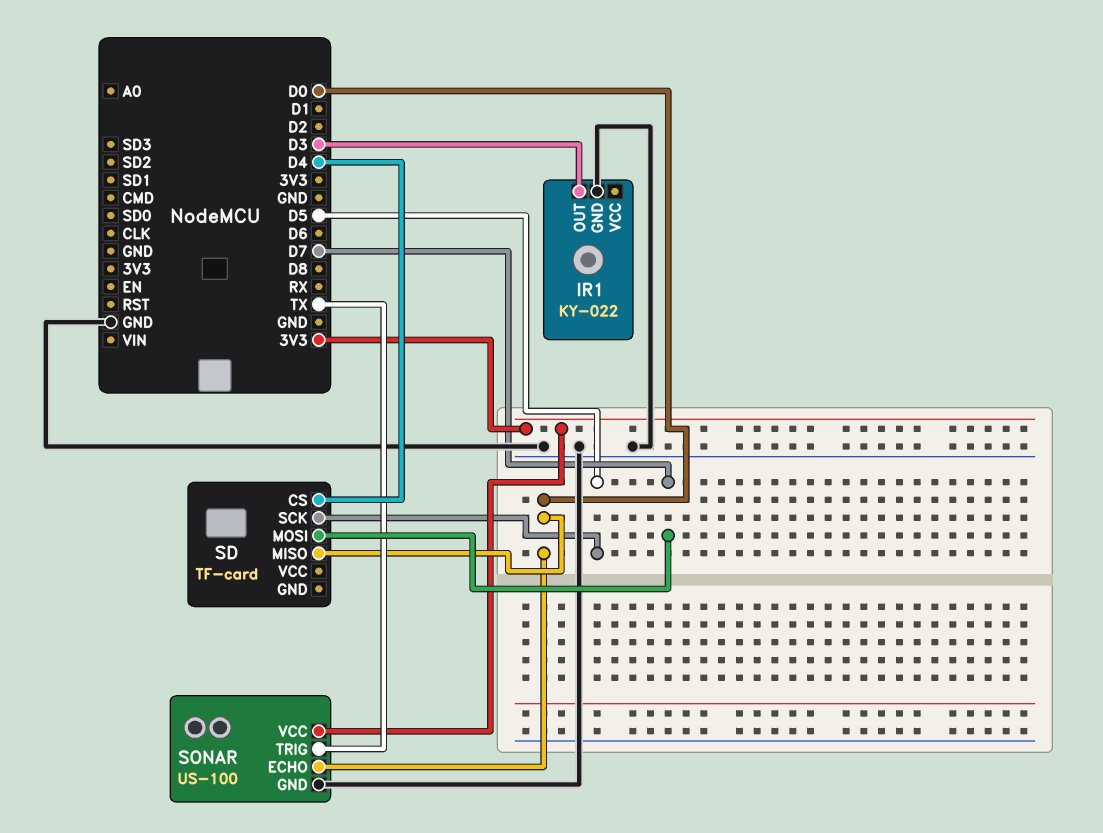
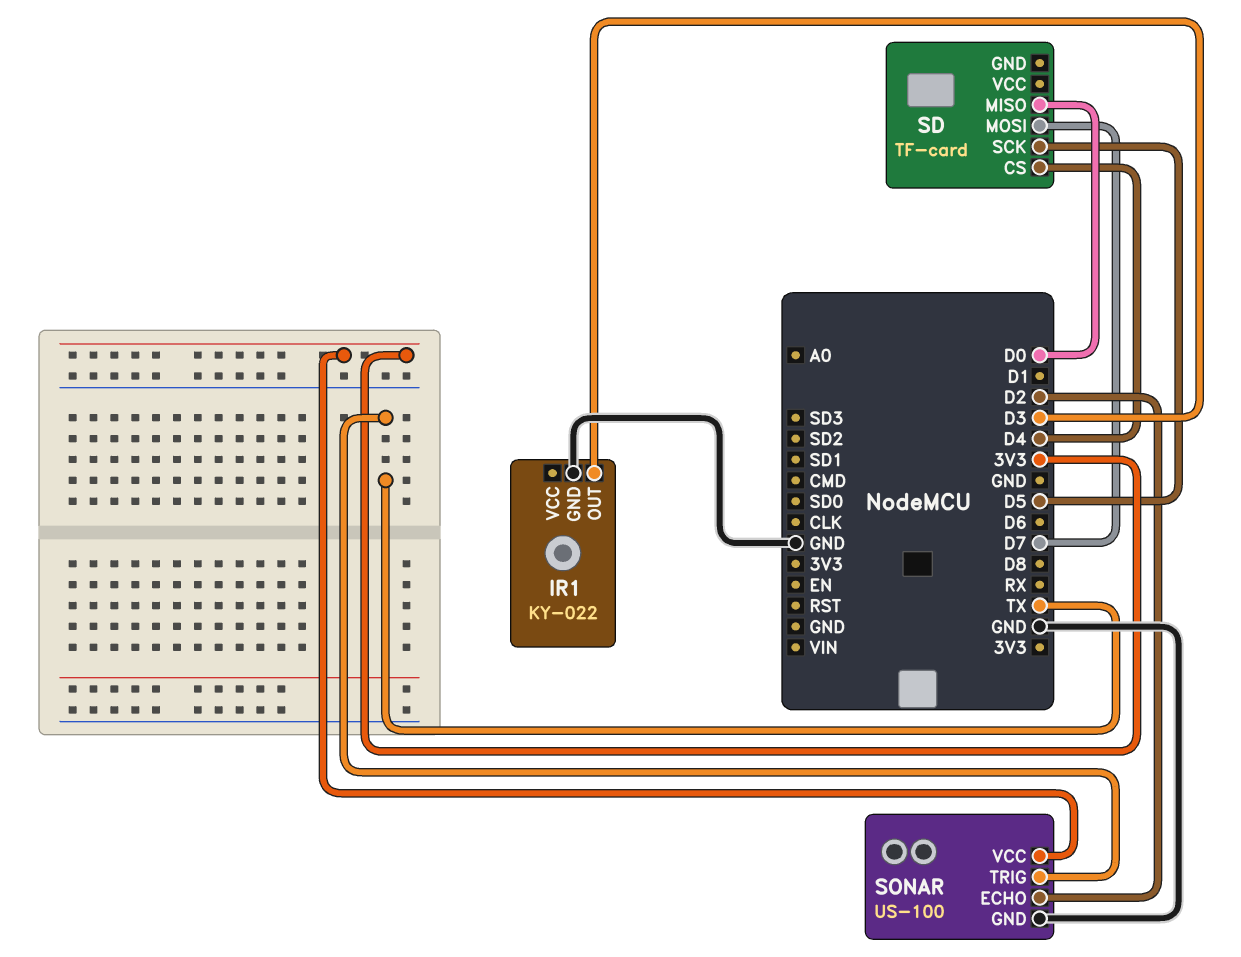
SONAR pin ECHO: D0 -> D2

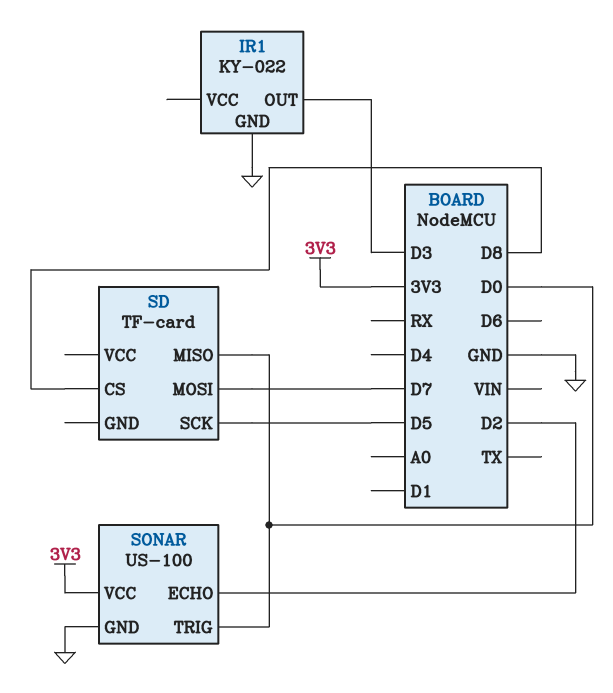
SD pin CS: D4 -> D8
SONAR pin TRIG: TX -> D0

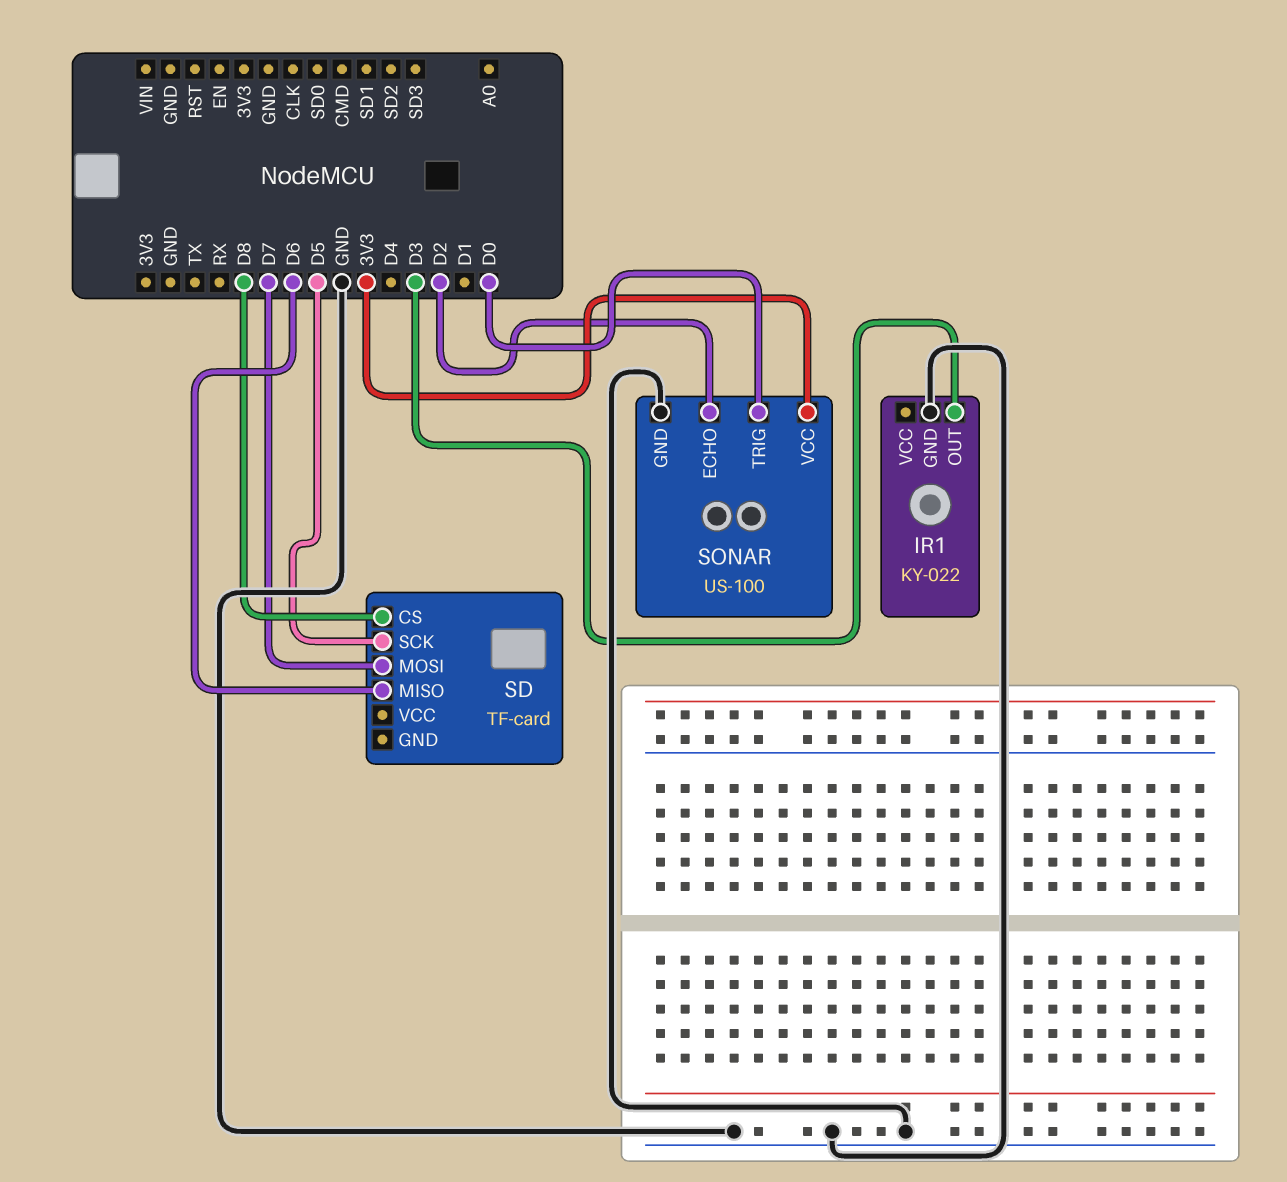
SD pin MISO: D0 -> D6

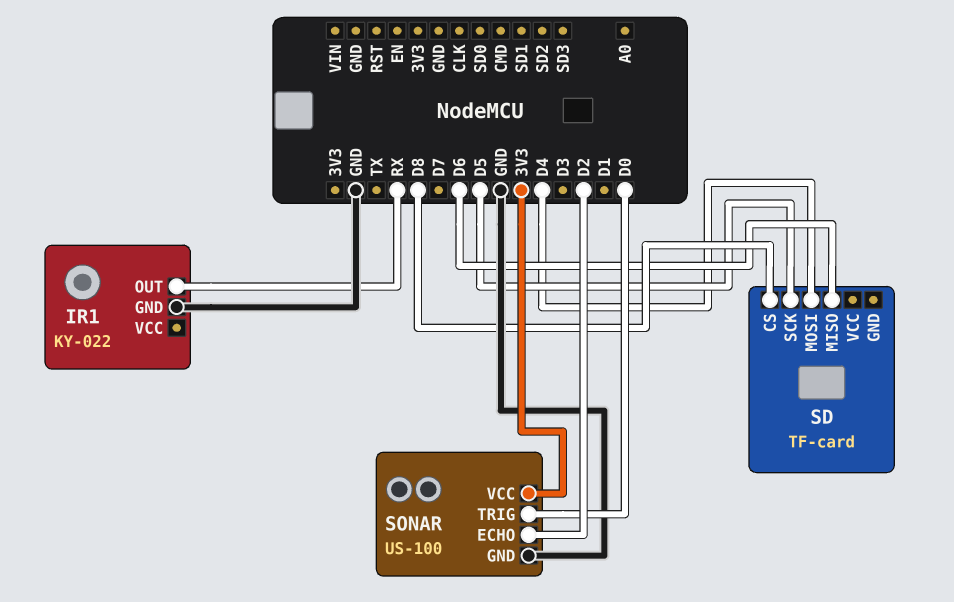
IR1 pin OUT: D3 -> RX
SD pin MOSI: D7 -> D4

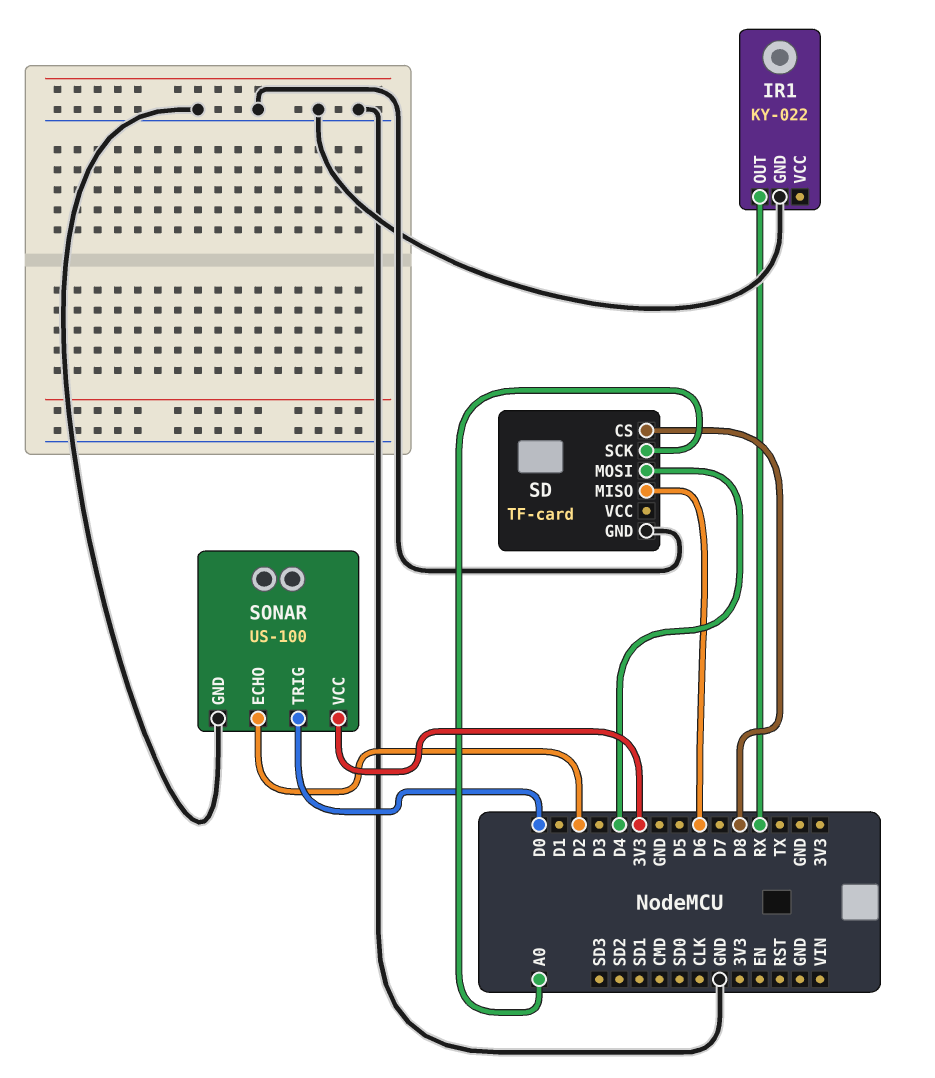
SD pin GND: none -> GND
SD pin SCK: D5 -> A0

